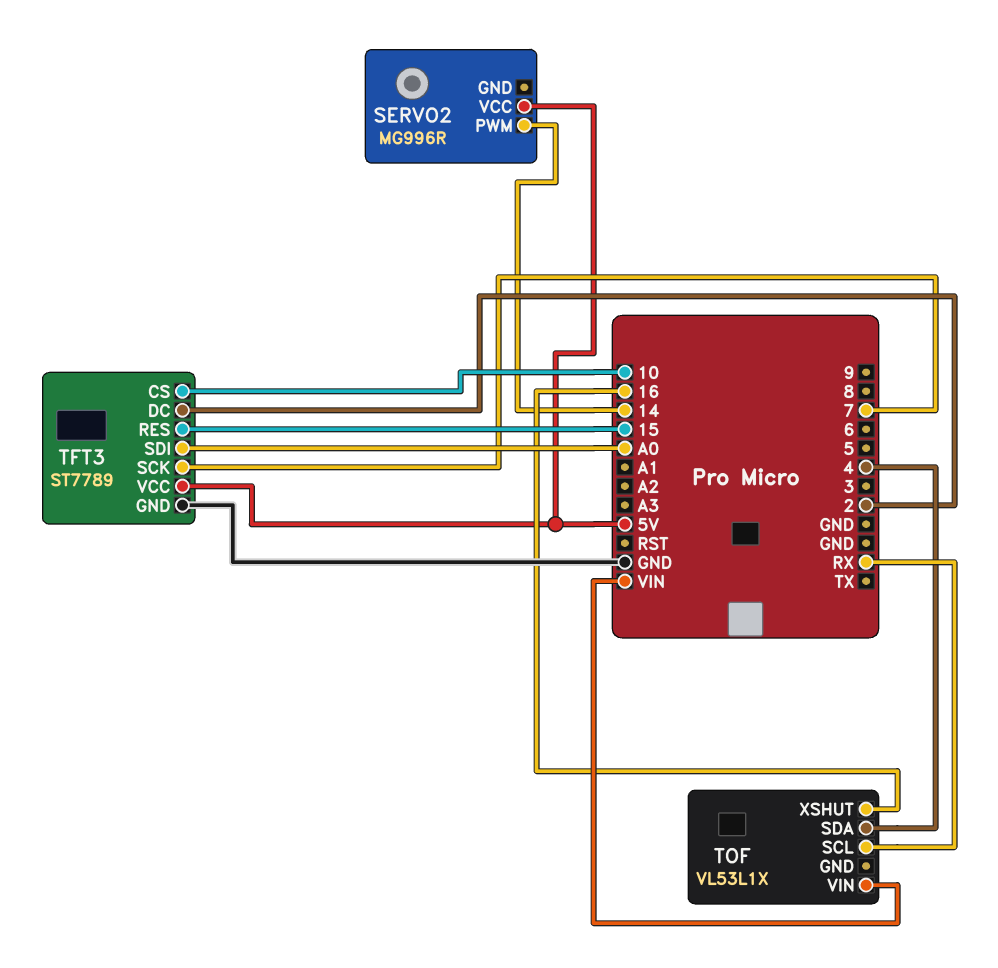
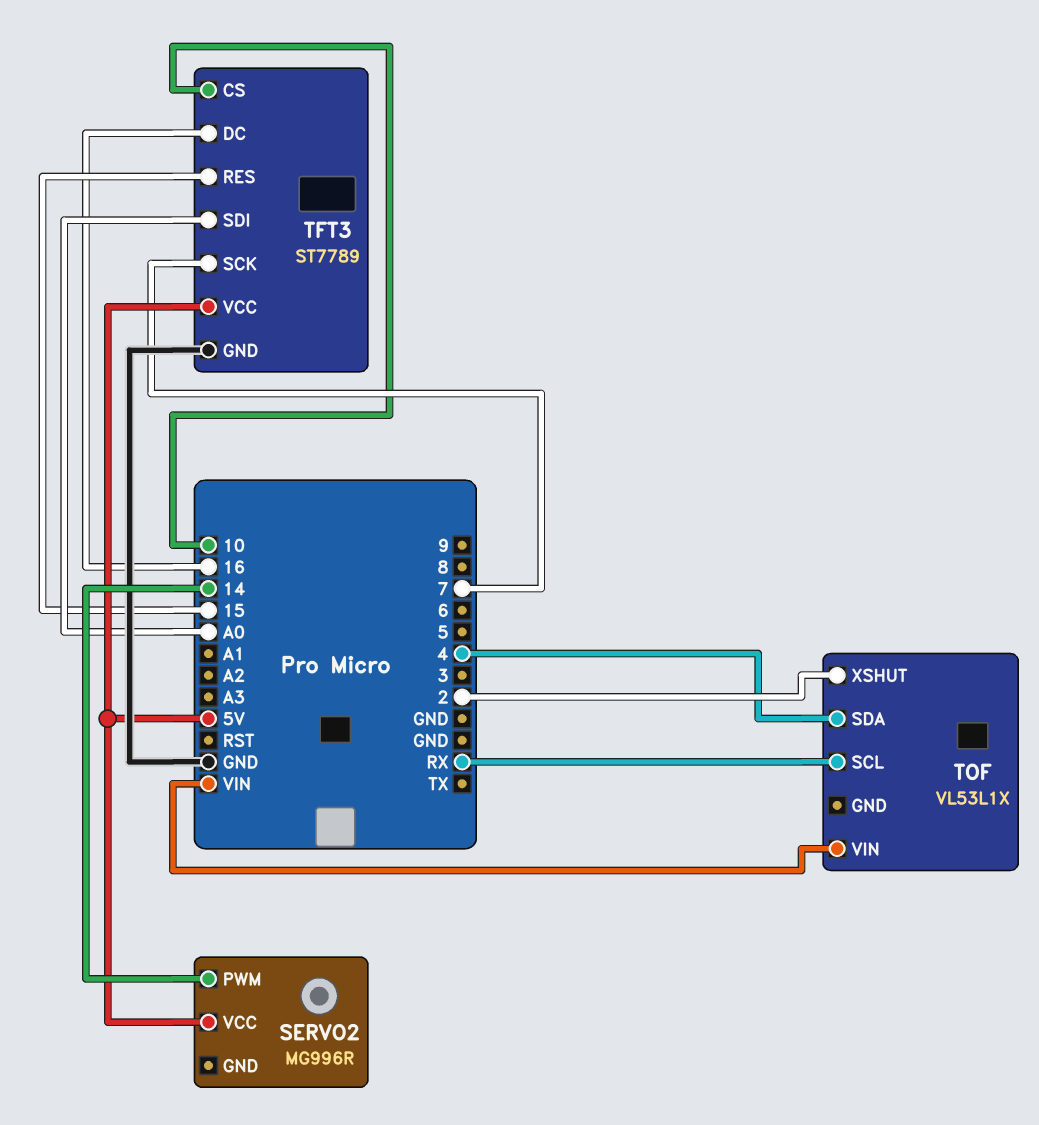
TFT3 pin DC: 2 -> 16
TOF pin XSHUT: 16 -> 2

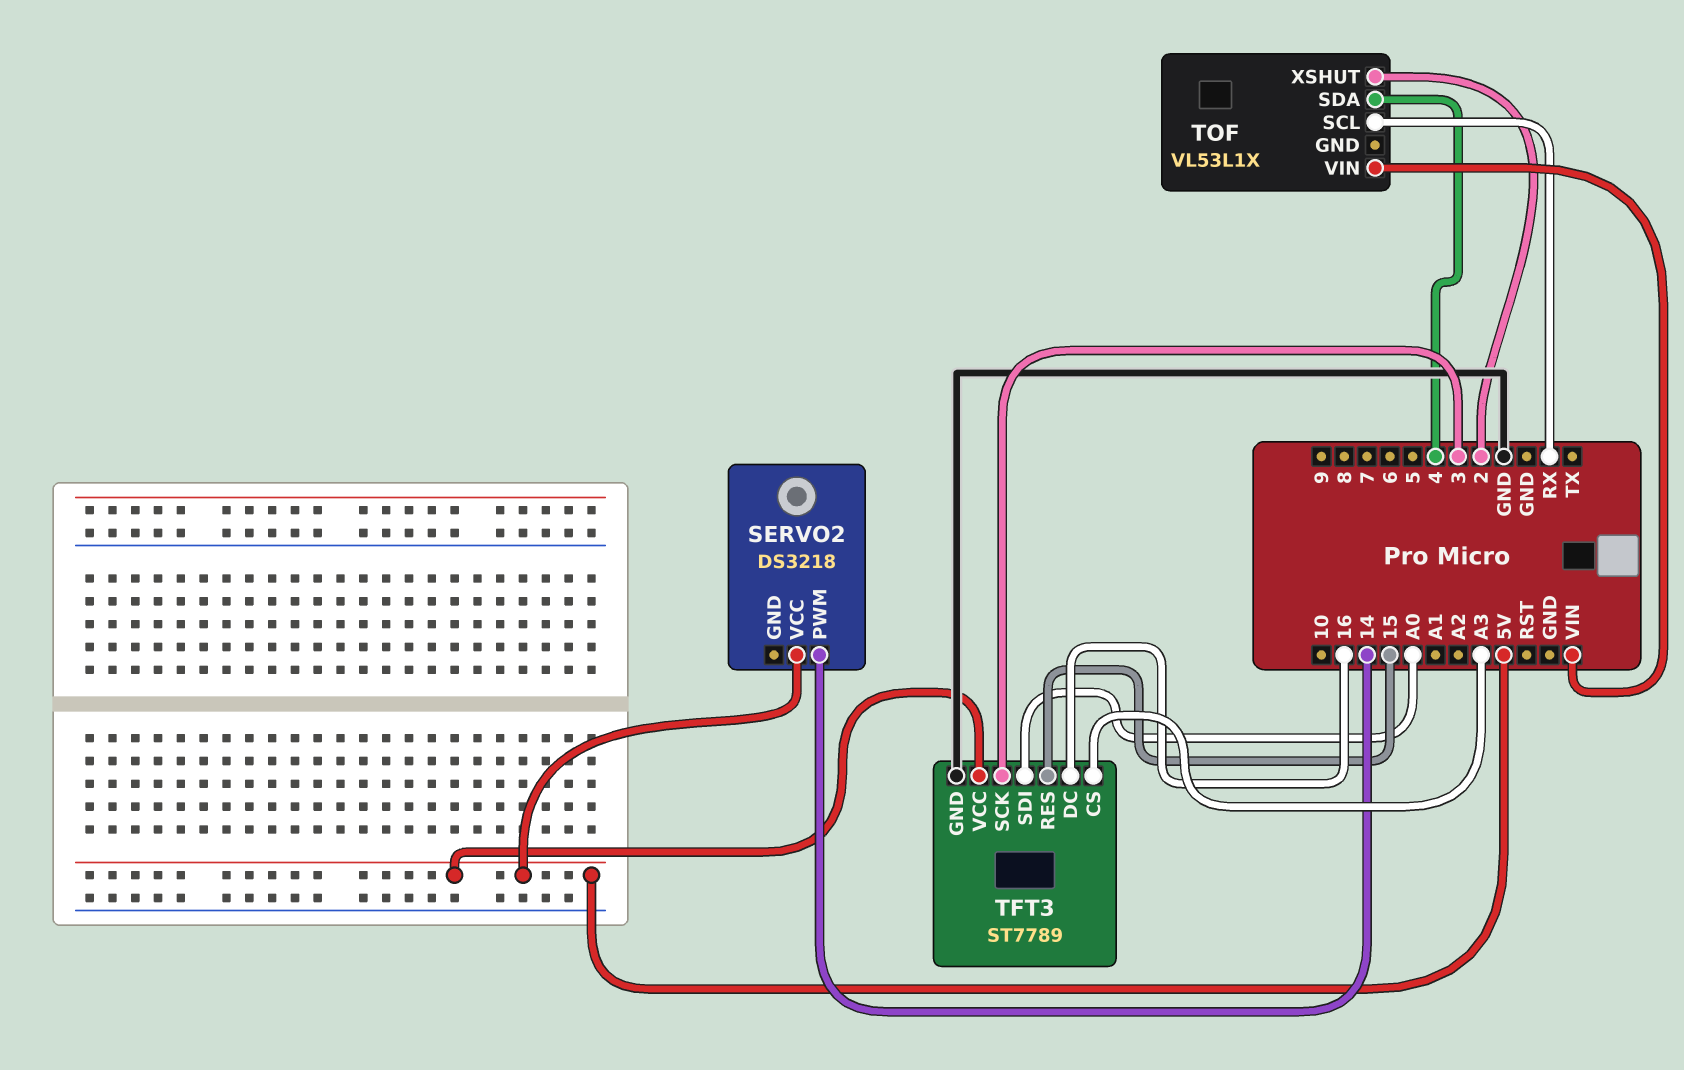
SERVO2: MG996R -> DS3218
TFT3 pin CS: 10 -> A3
TFT3 pin SCK: 7 -> 3

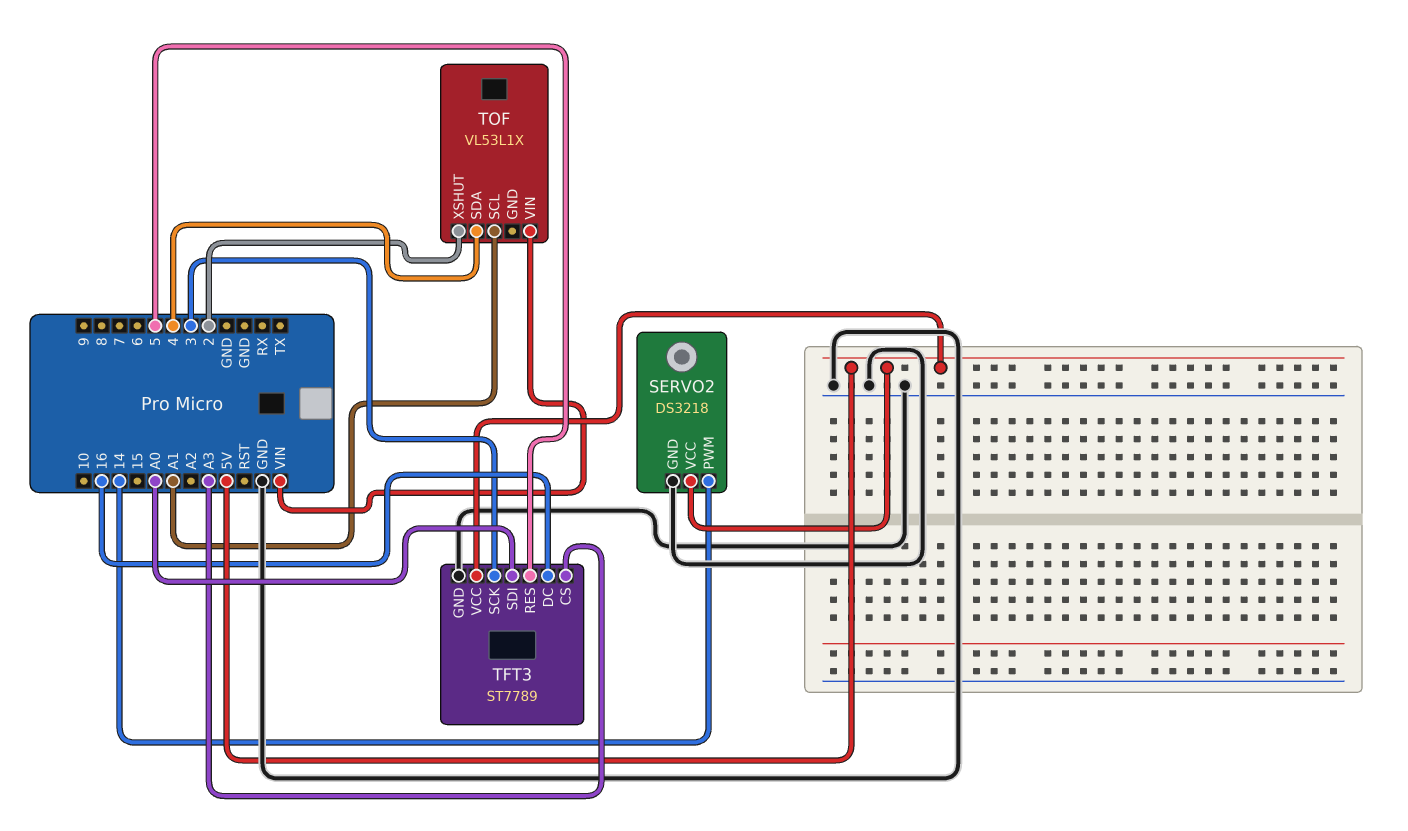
SERVO2 pin GND: none -> GND
TFT3 pin RES: 15 -> 5
TOF pin SCL: RX -> A1

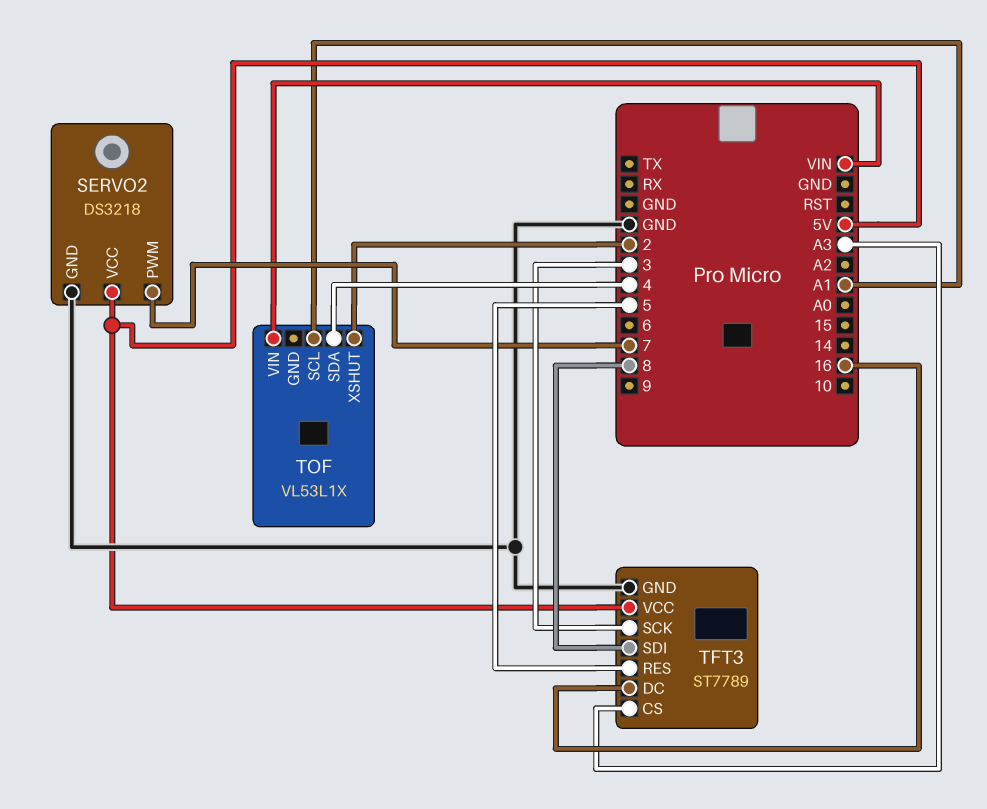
SERVO2 pin PWM: 14 -> 7
TFT3 pin SDI: A0 -> 8

